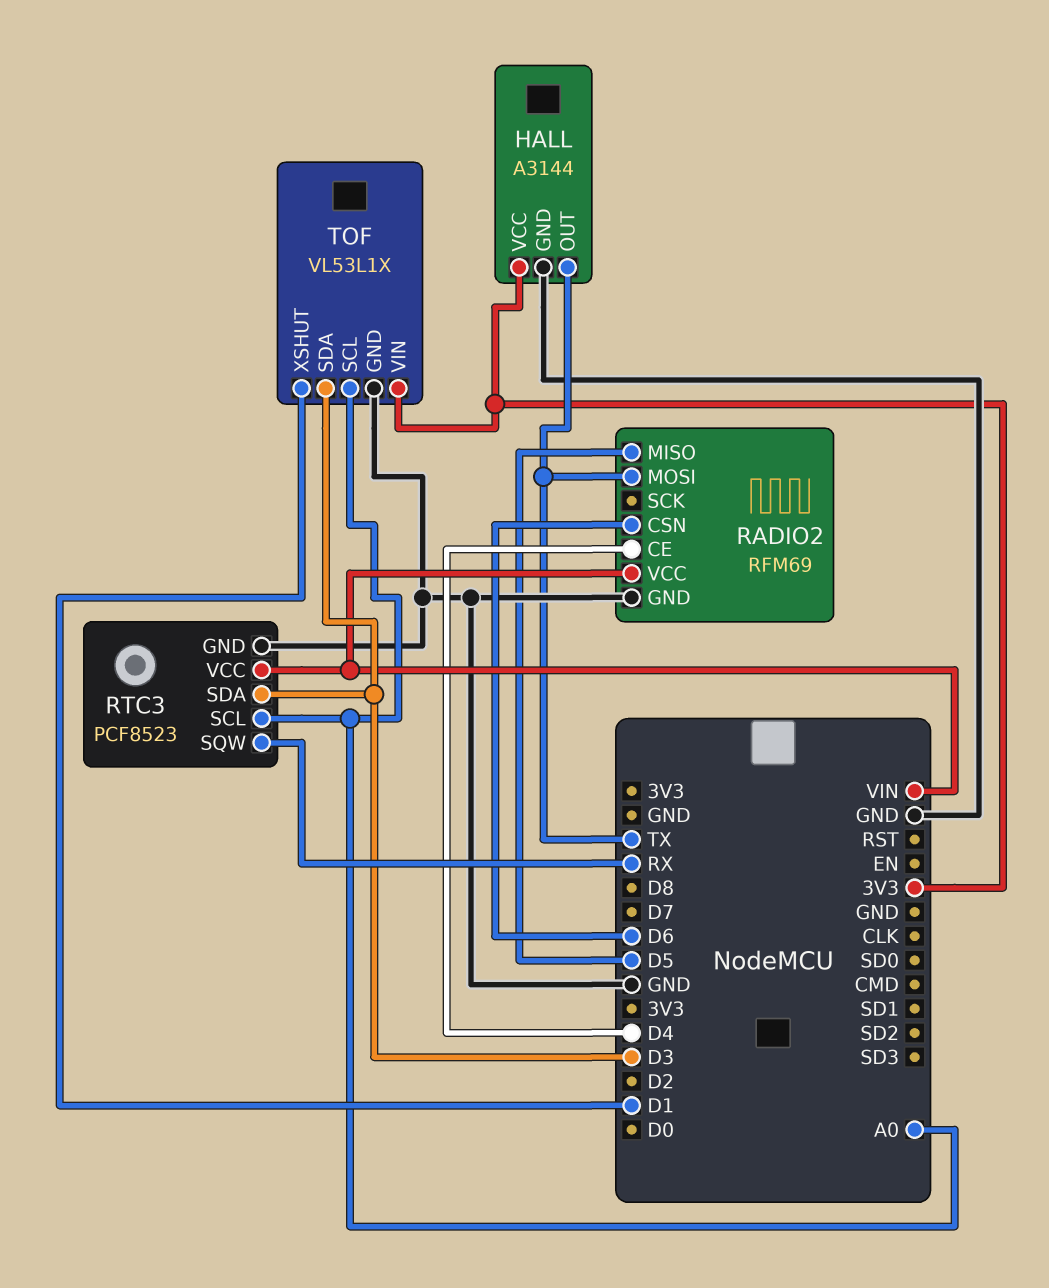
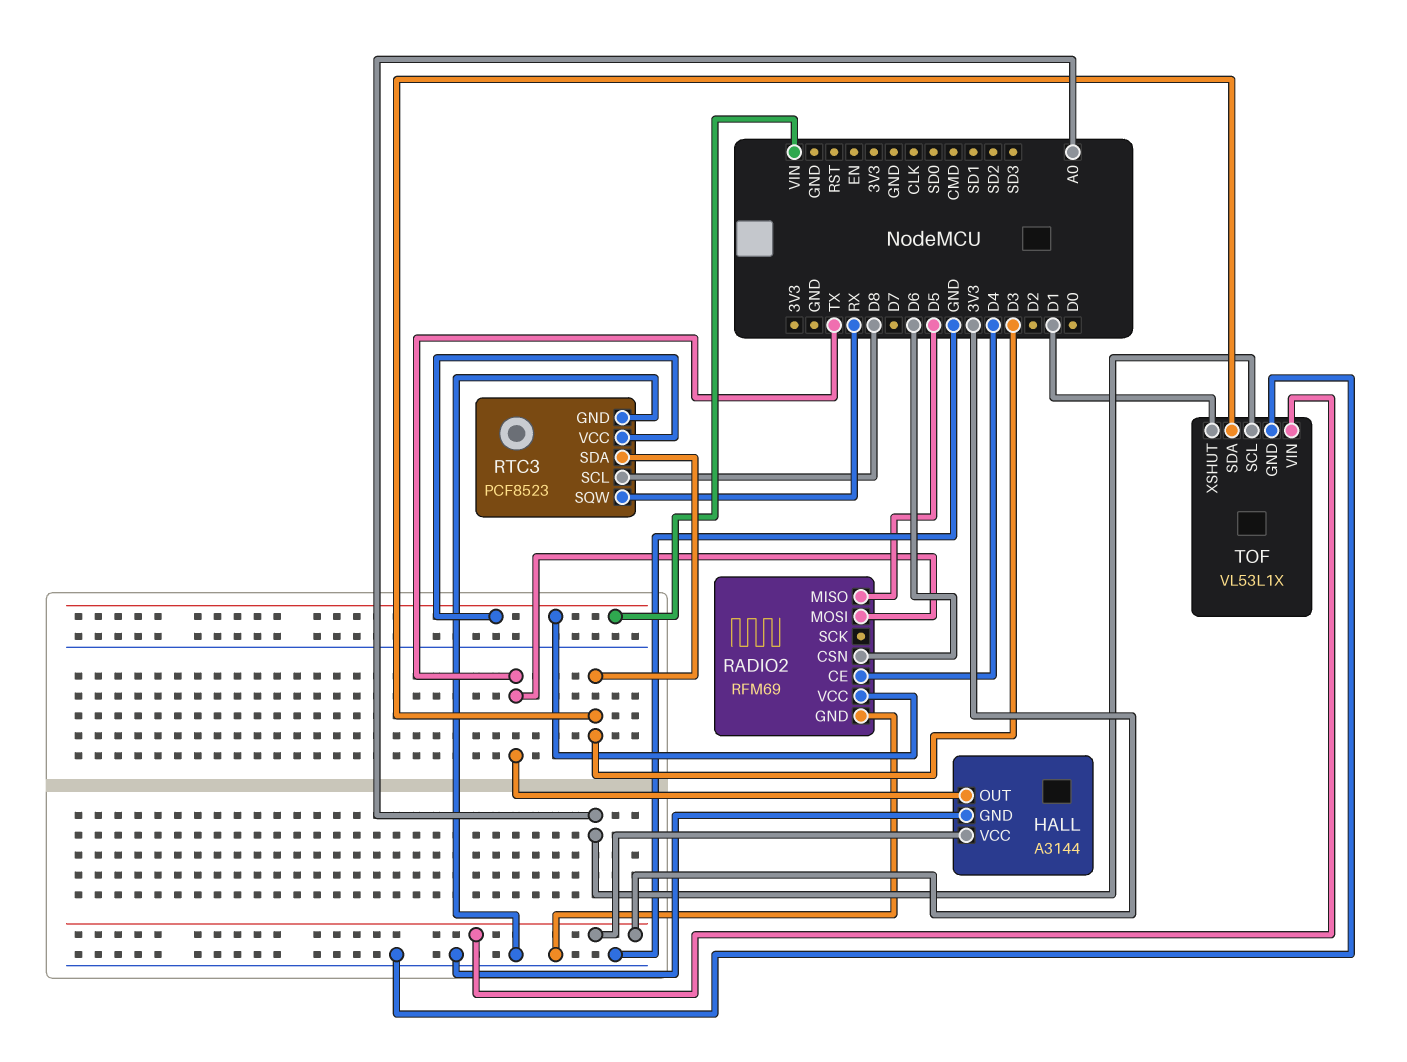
RTC3 pin SCL: A0 -> D8

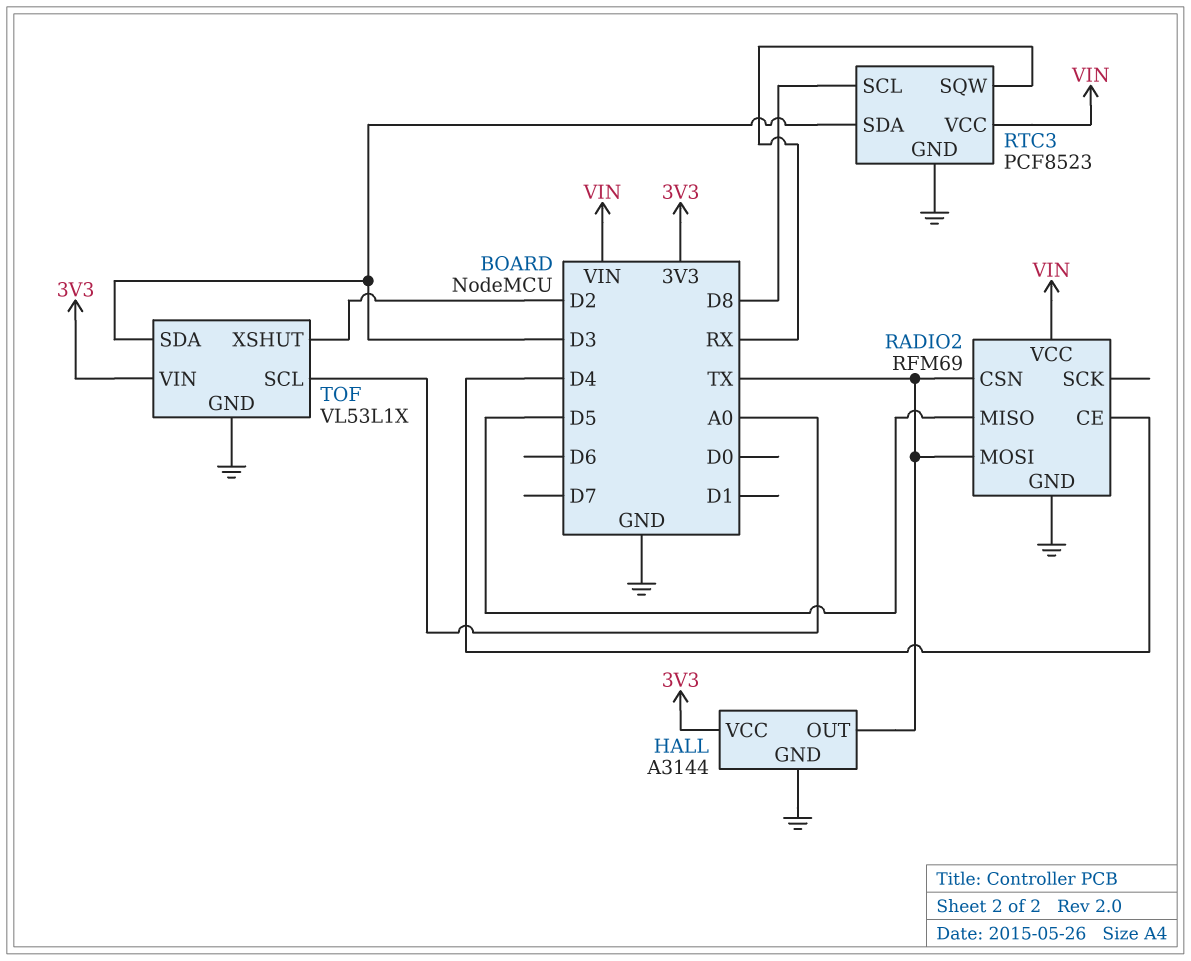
RADIO2 pin CSN: D6 -> TX
TOF pin XSHUT: D1 -> D2

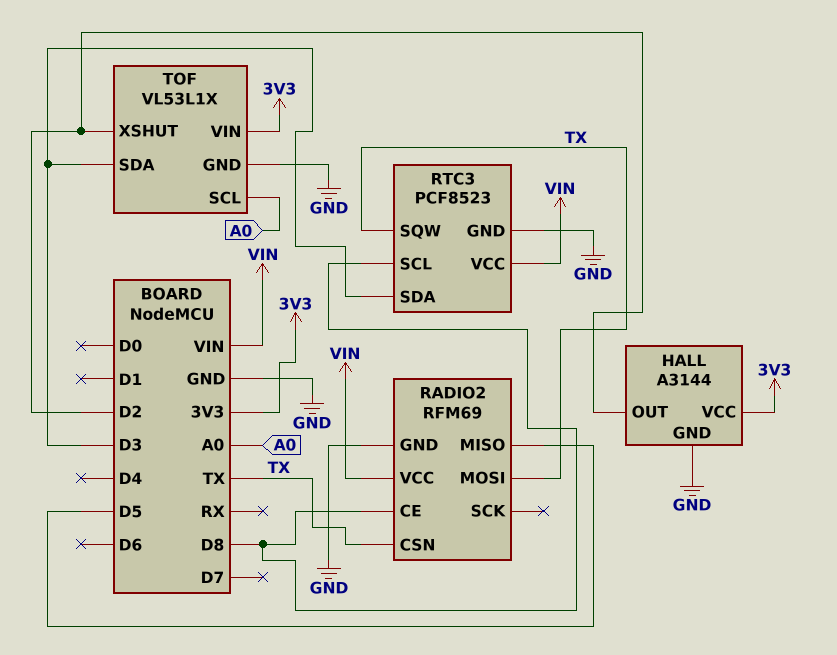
HALL pin OUT: TX -> D2
RADIO2 pin CE: D4 -> D8
RTC3 pin SQW: RX -> TX

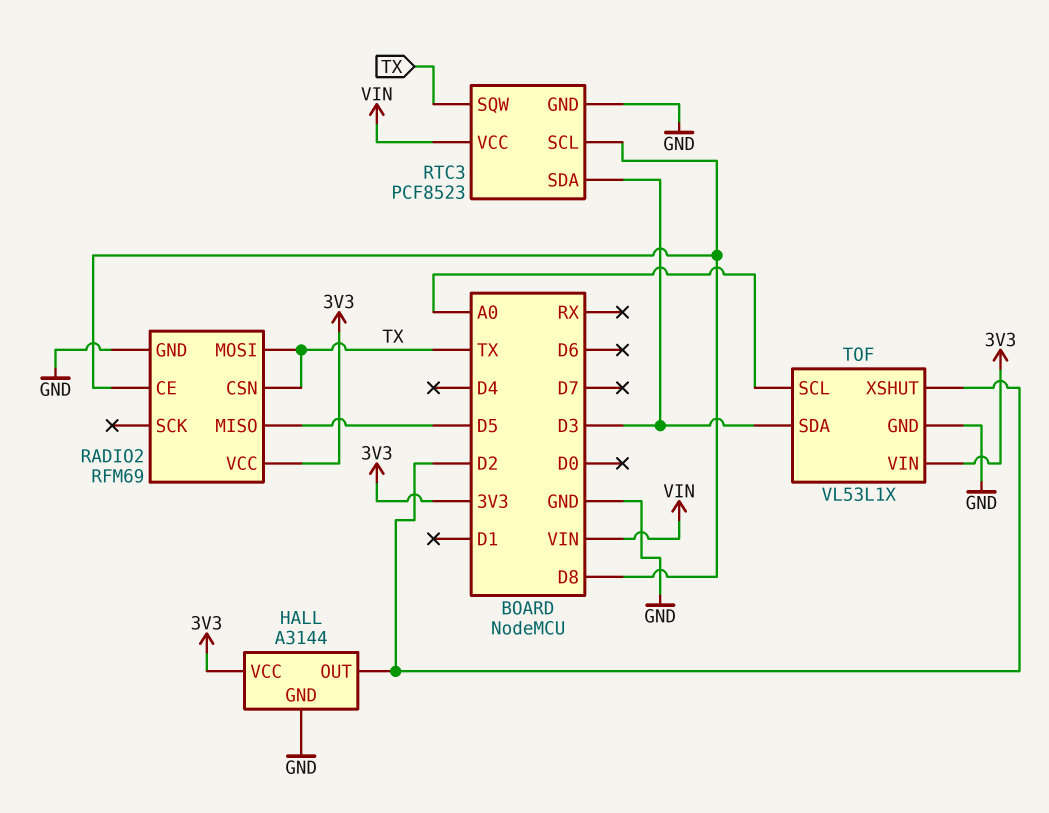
RADIO2 pin VCC: VIN -> 3V3

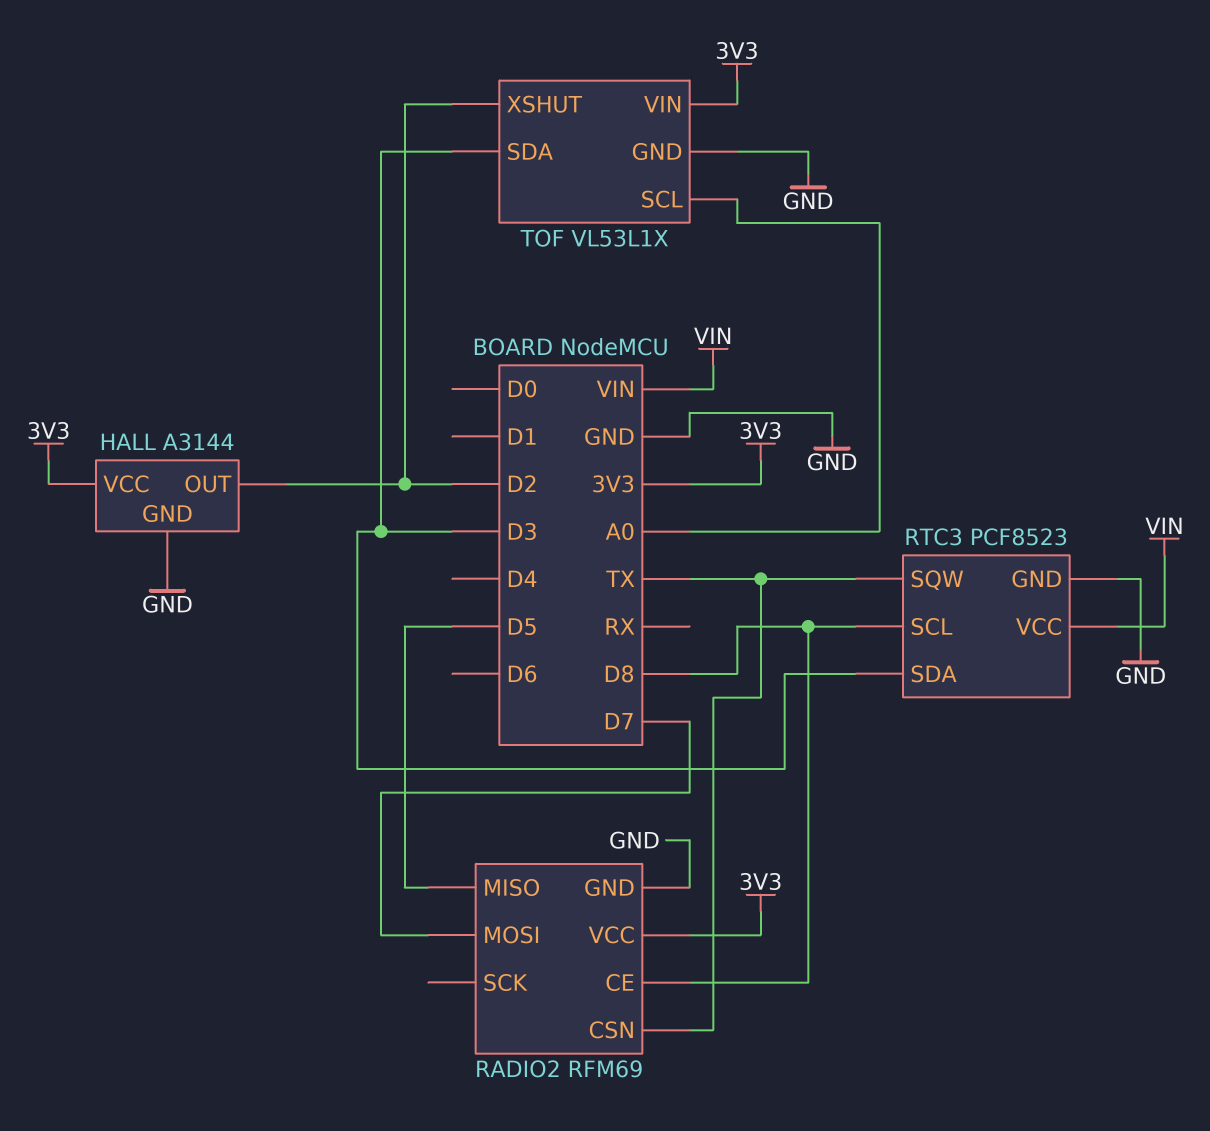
RADIO2 pin MOSI: TX -> D7

